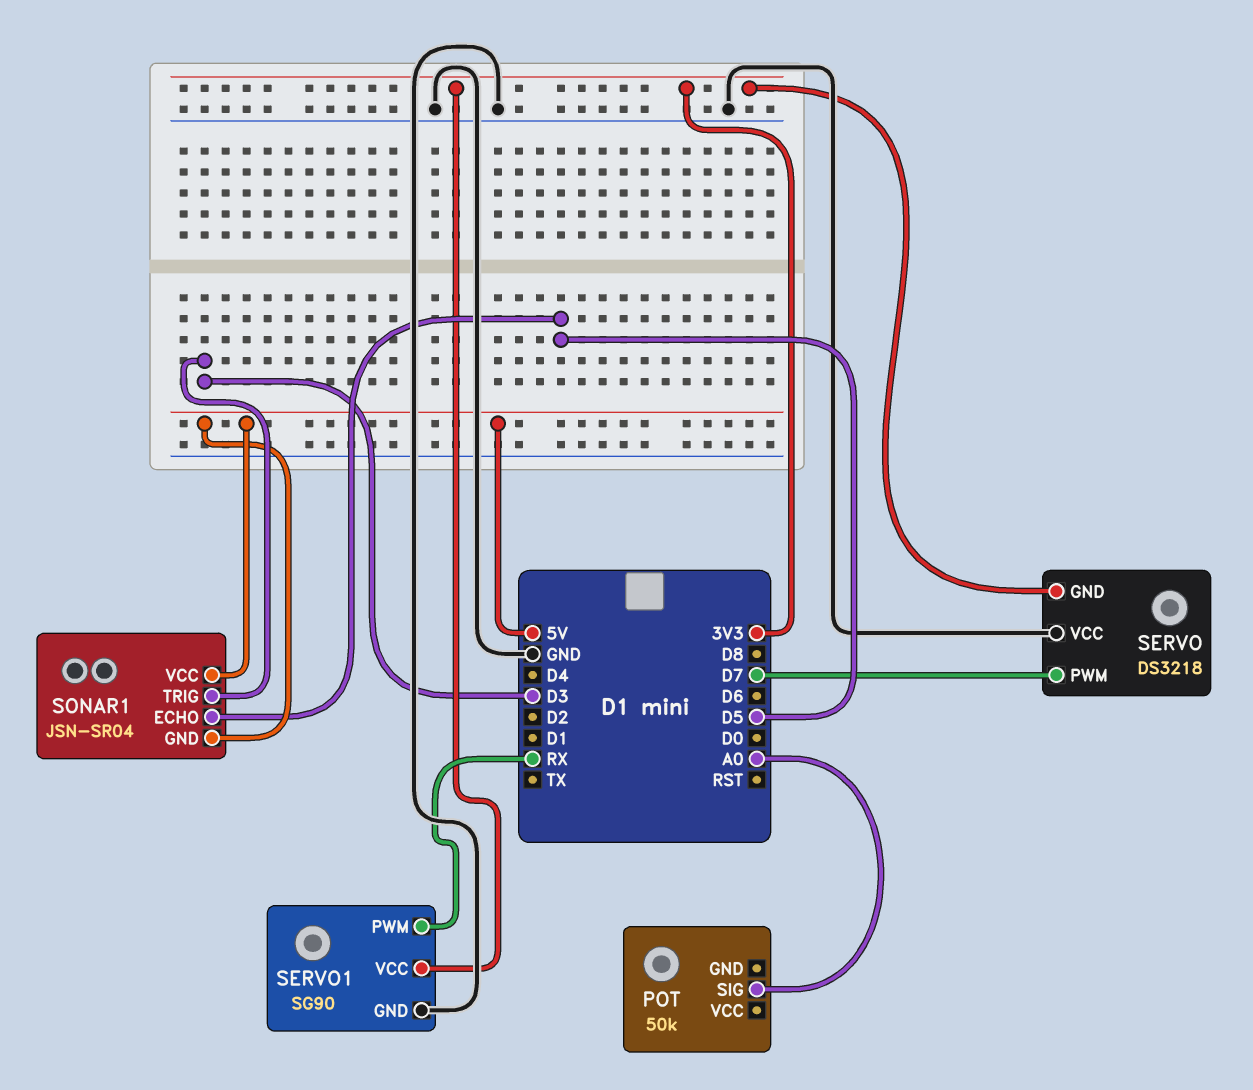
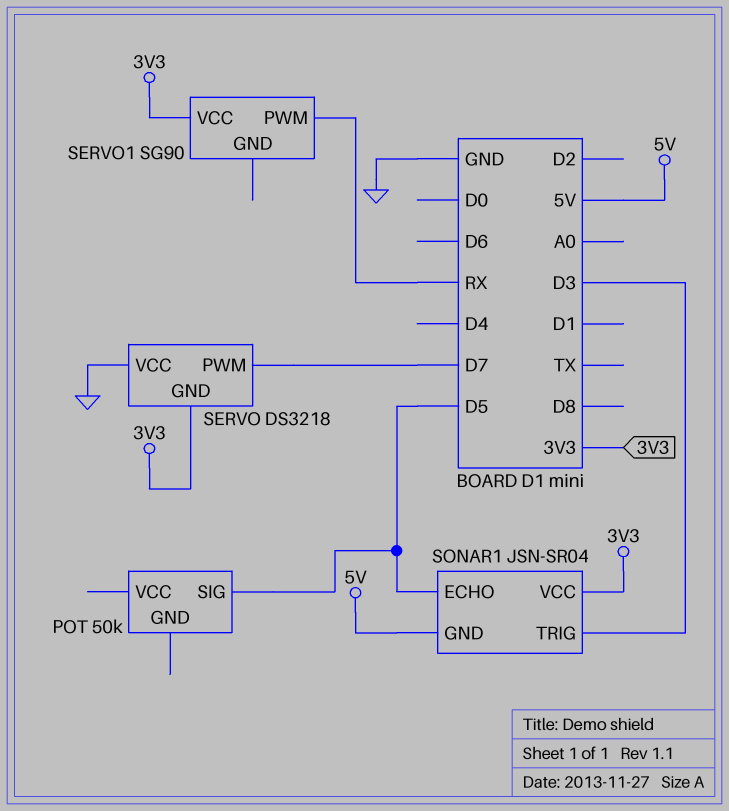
POT pin SIG: A0 -> D5
SERVO1 pin GND: GND -> none
SONAR1 pin VCC: 5V -> 3V3

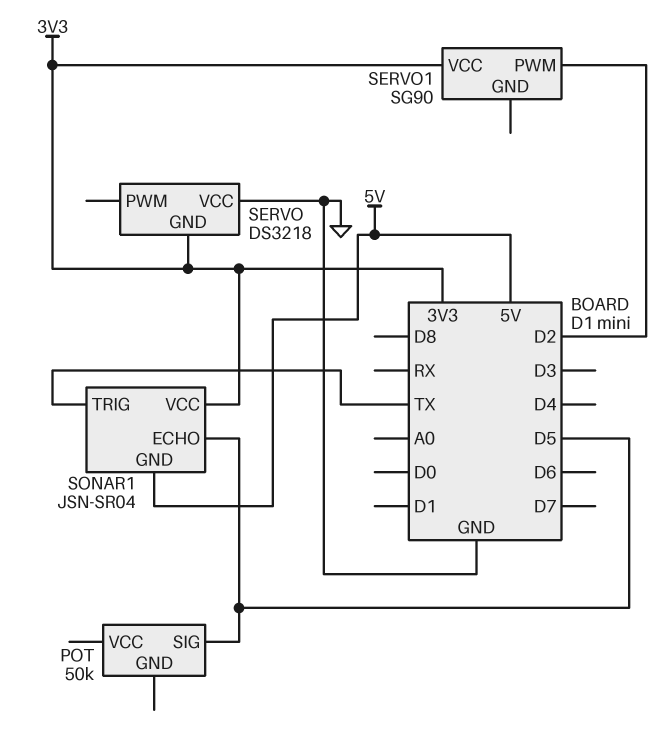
SERVO pin PWM: D7 -> none
SERVO1 pin PWM: RX -> D2
SONAR1 pin TRIG: D3 -> TX

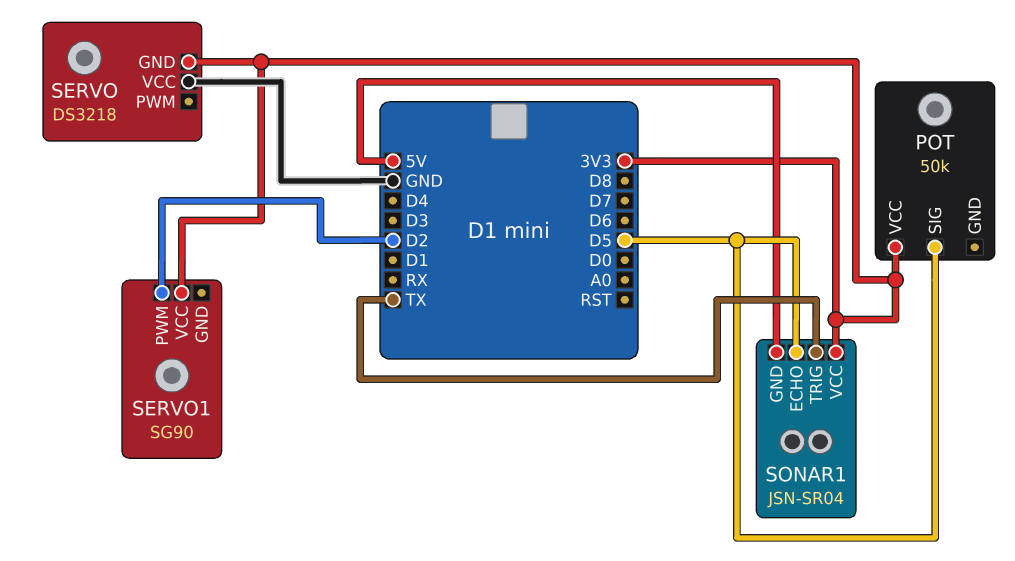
POT pin VCC: none -> 3V3

